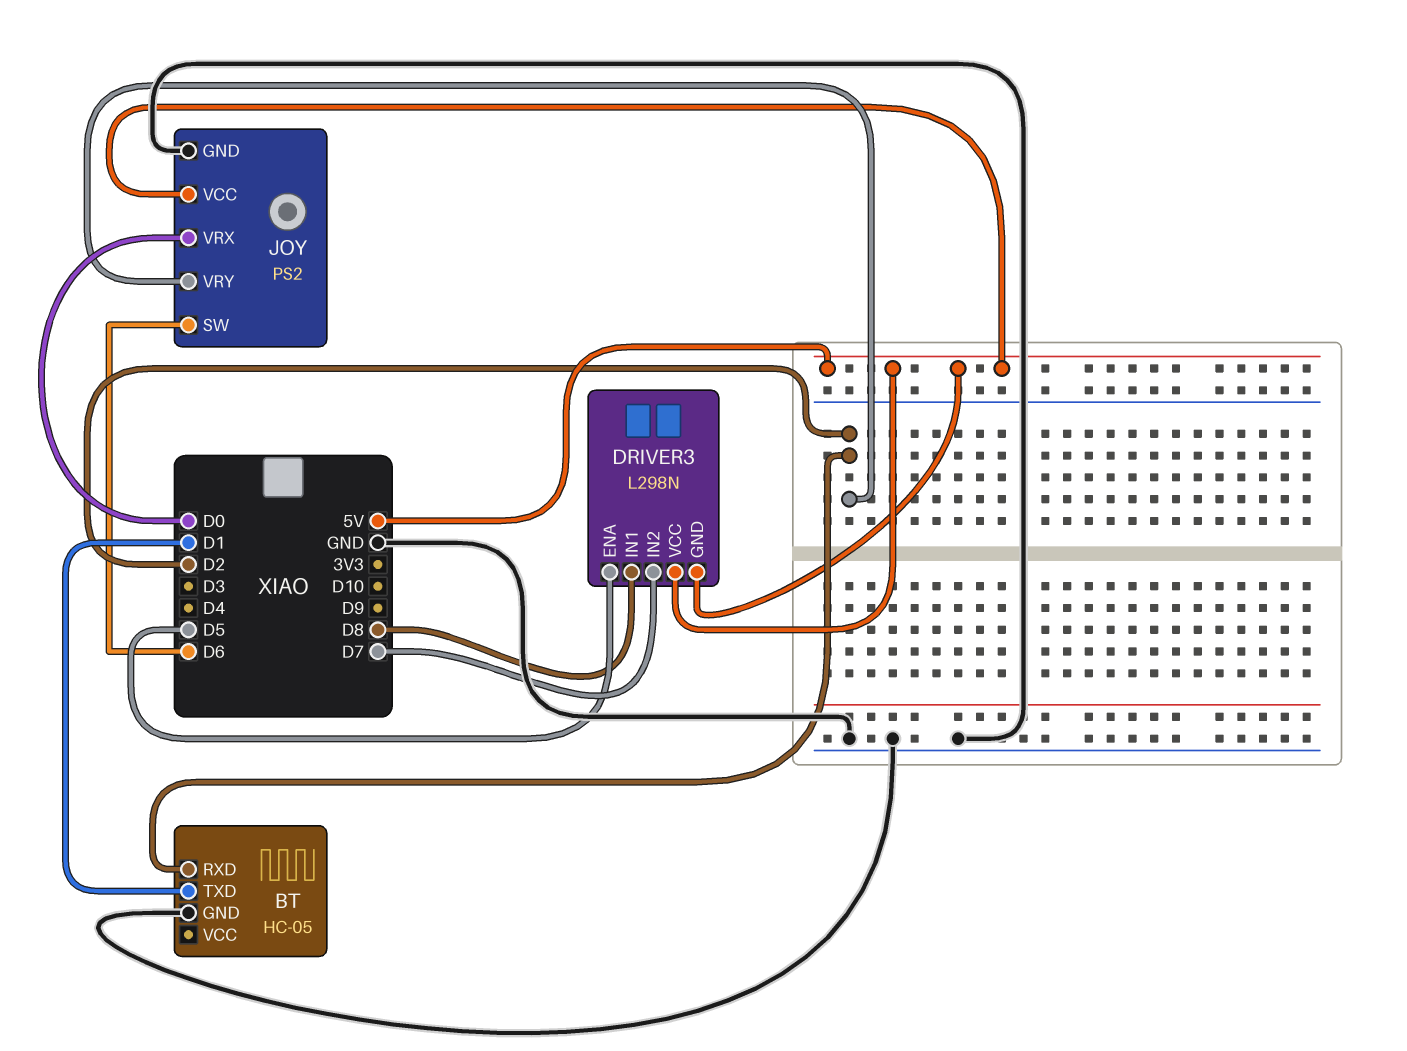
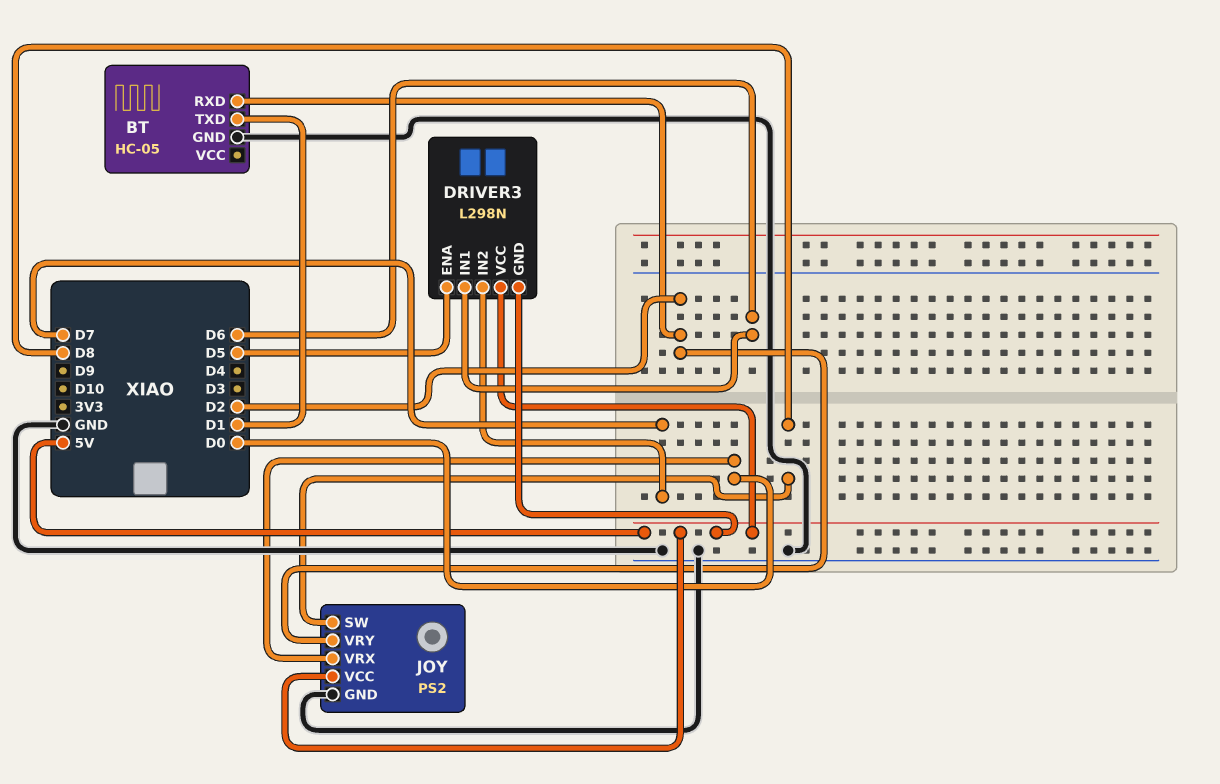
DRIVER3 pin IN1: D8 -> D6
JOY pin SW: D6 -> D8

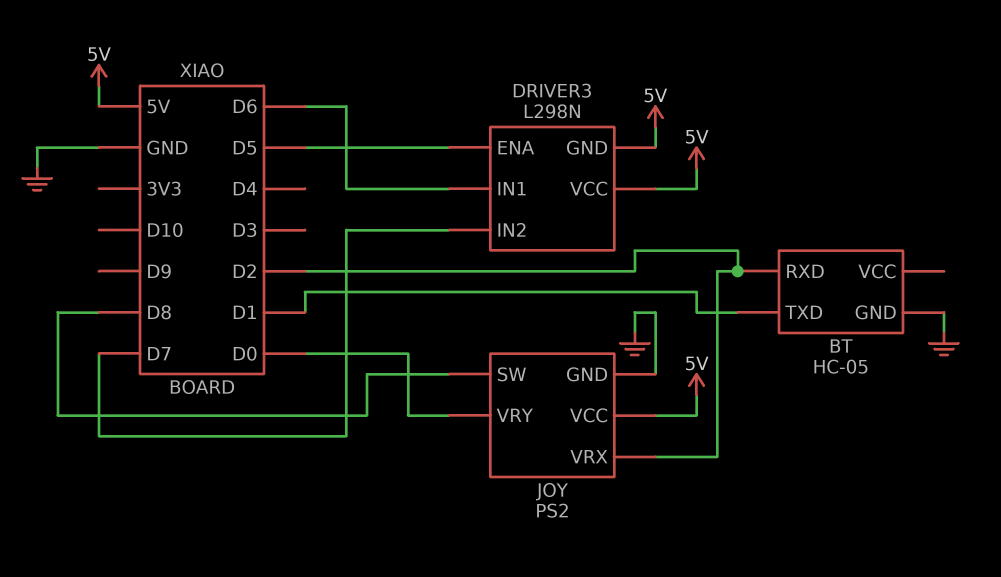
JOY pin VRX: D0 -> D2
JOY pin VRY: D2 -> D0

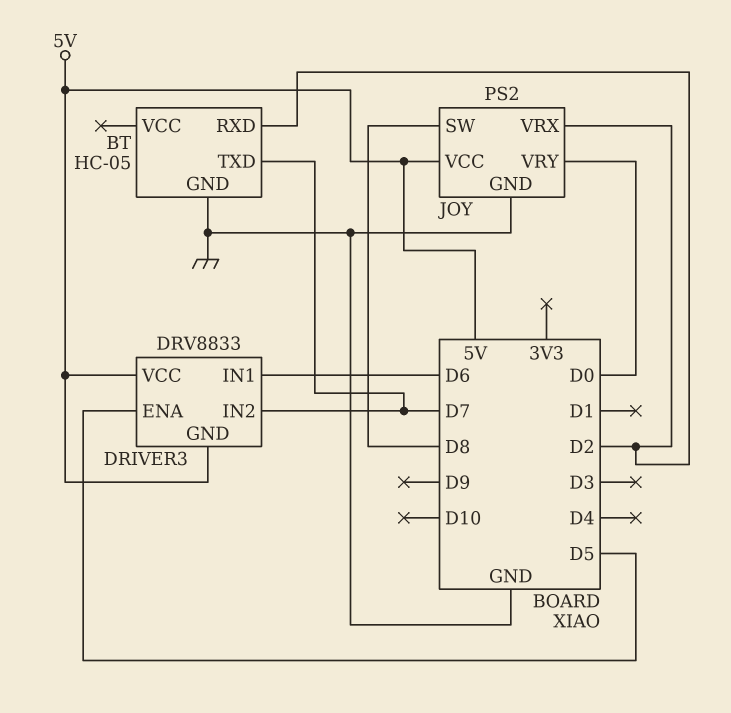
BT pin TXD: D1 -> D7
DRIVER3: L298N -> DRV8833

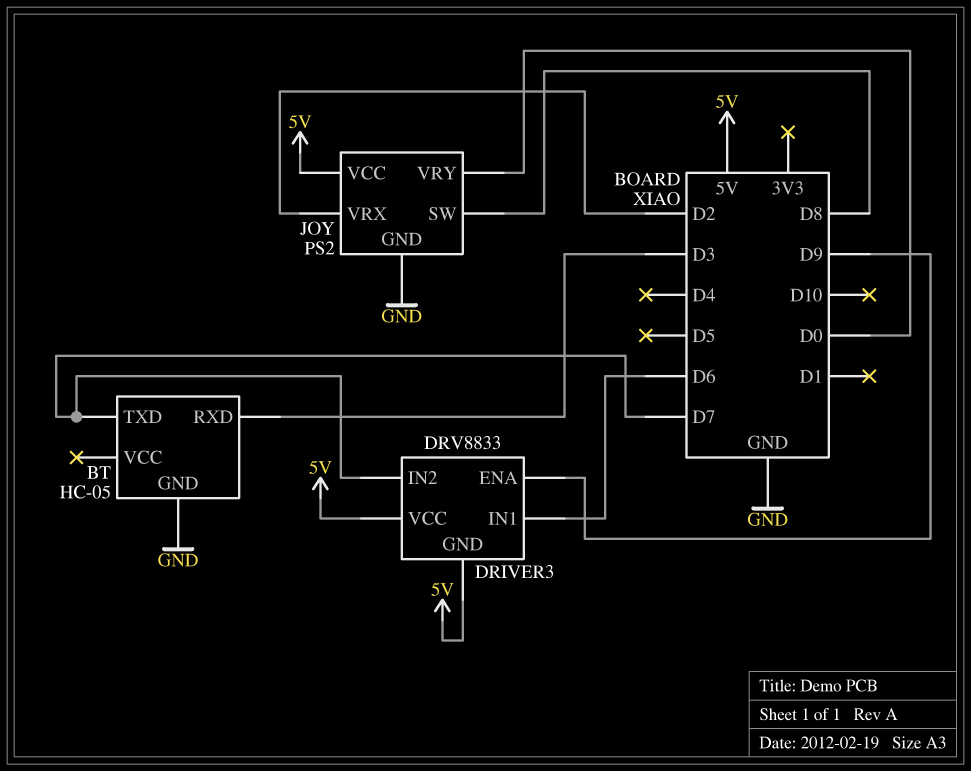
BT pin RXD: D2 -> D3
DRIVER3 pin ENA: D5 -> D9

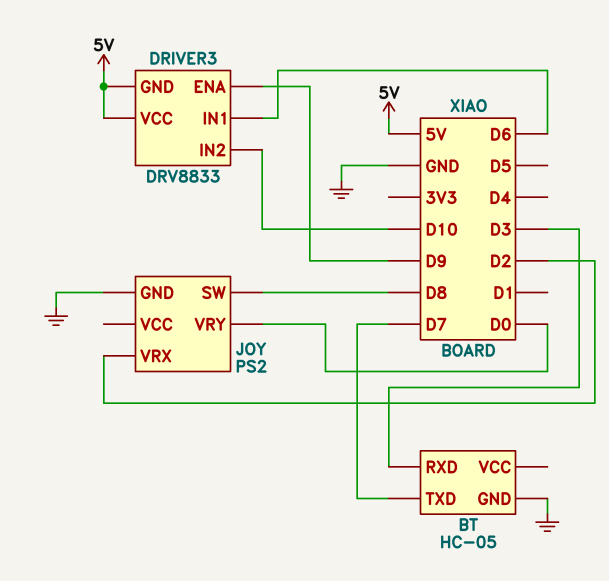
DRIVER3 pin IN2: D7 -> D10
JOY pin VCC: 5V -> none

